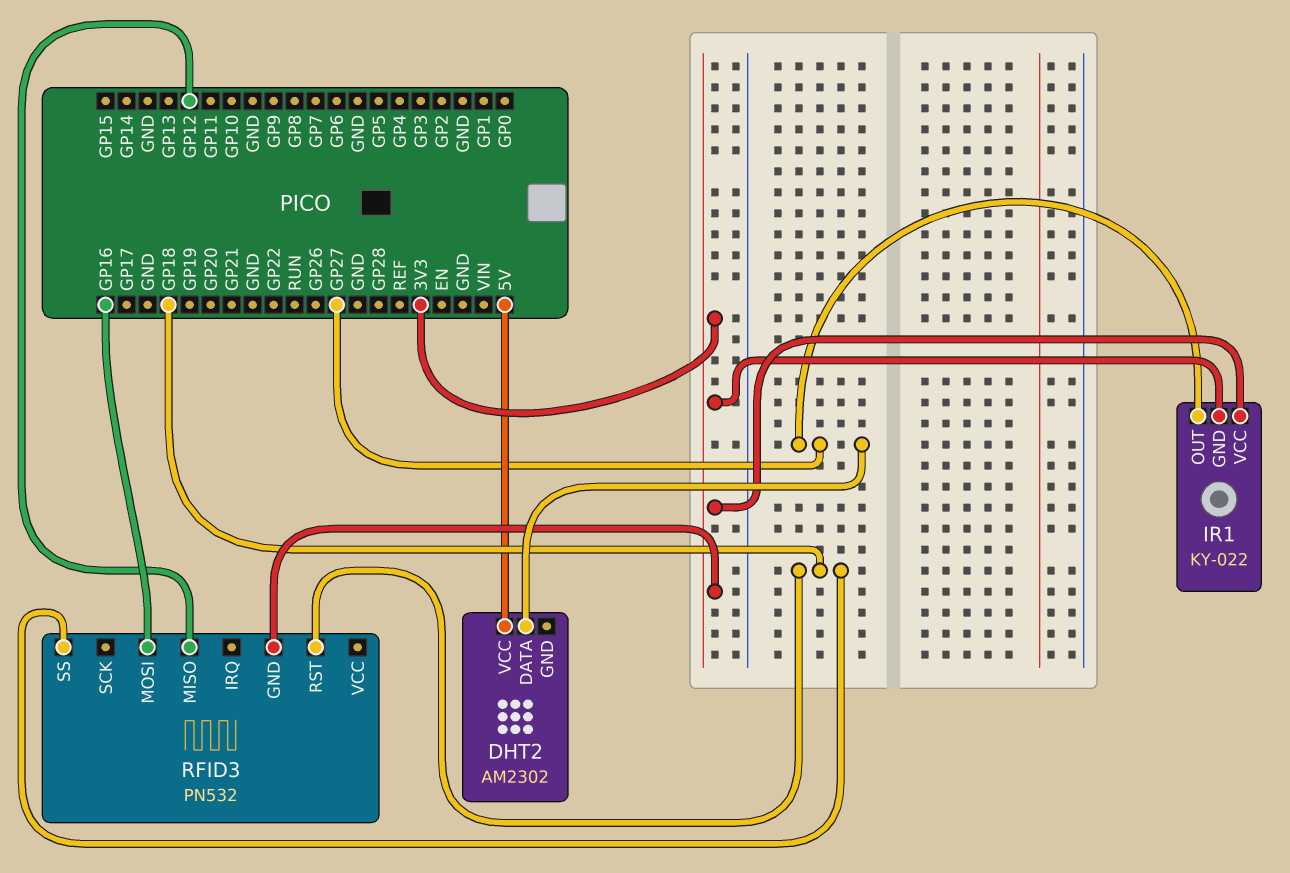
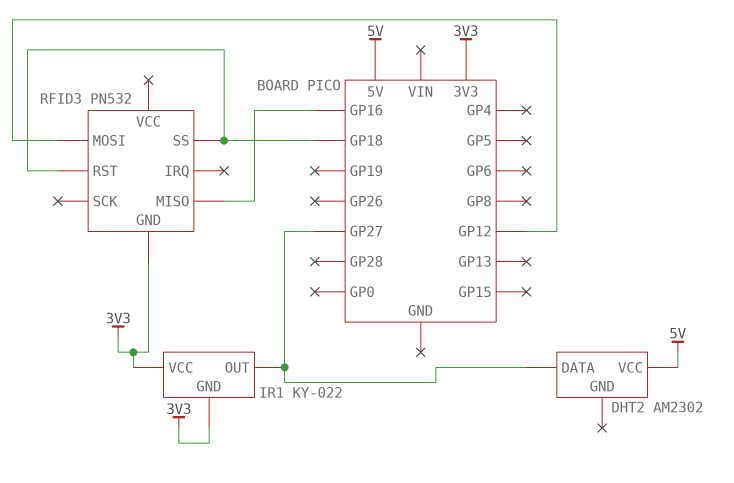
RFID3 pin MISO: GP12 -> GP16
RFID3 pin MOSI: GP16 -> GP12

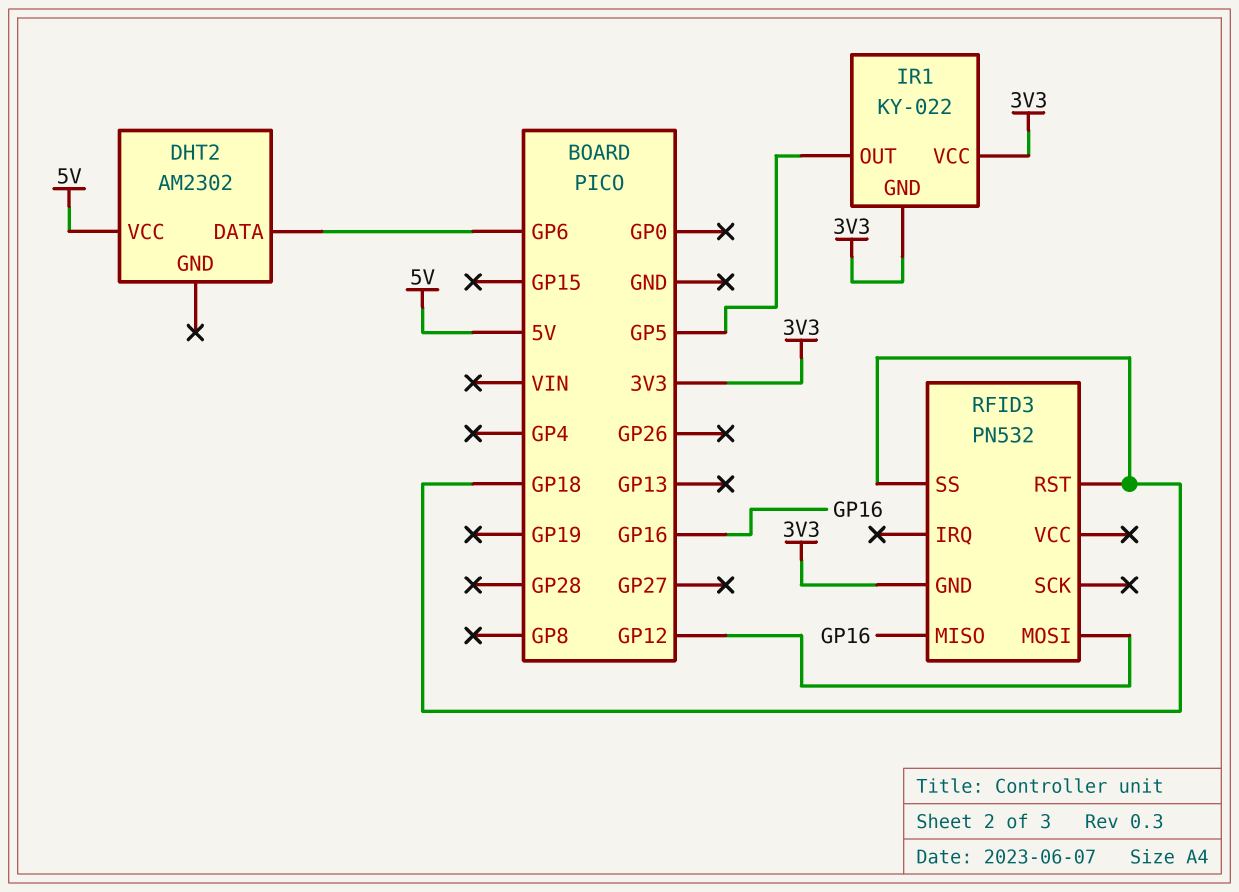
DHT2 pin DATA: GP27 -> GP6
IR1 pin OUT: GP27 -> GP5

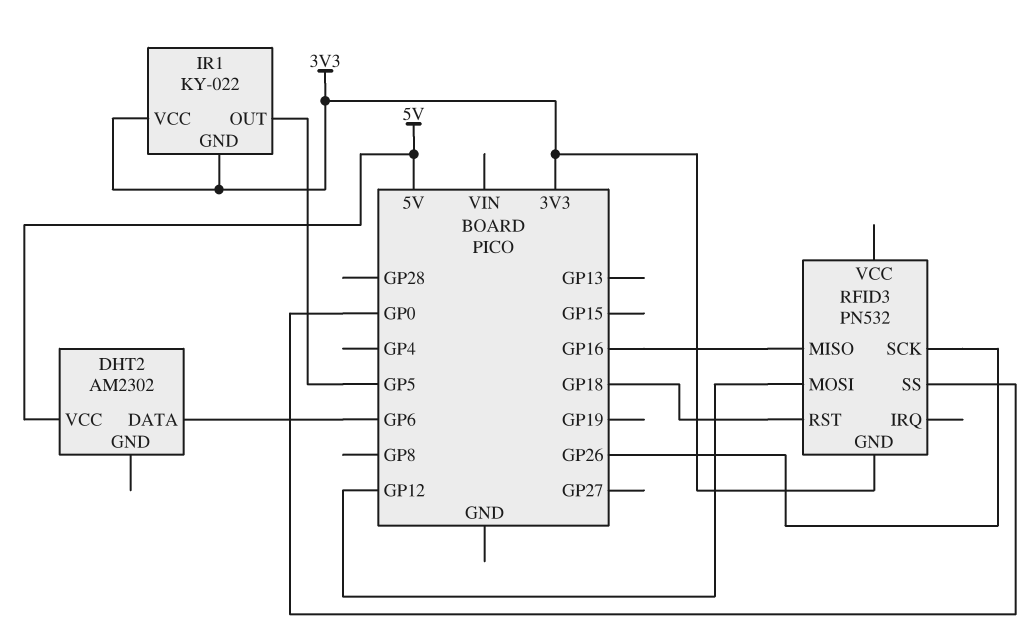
RFID3 pin SCK: none -> GP26
RFID3 pin SS: GP18 -> GP0

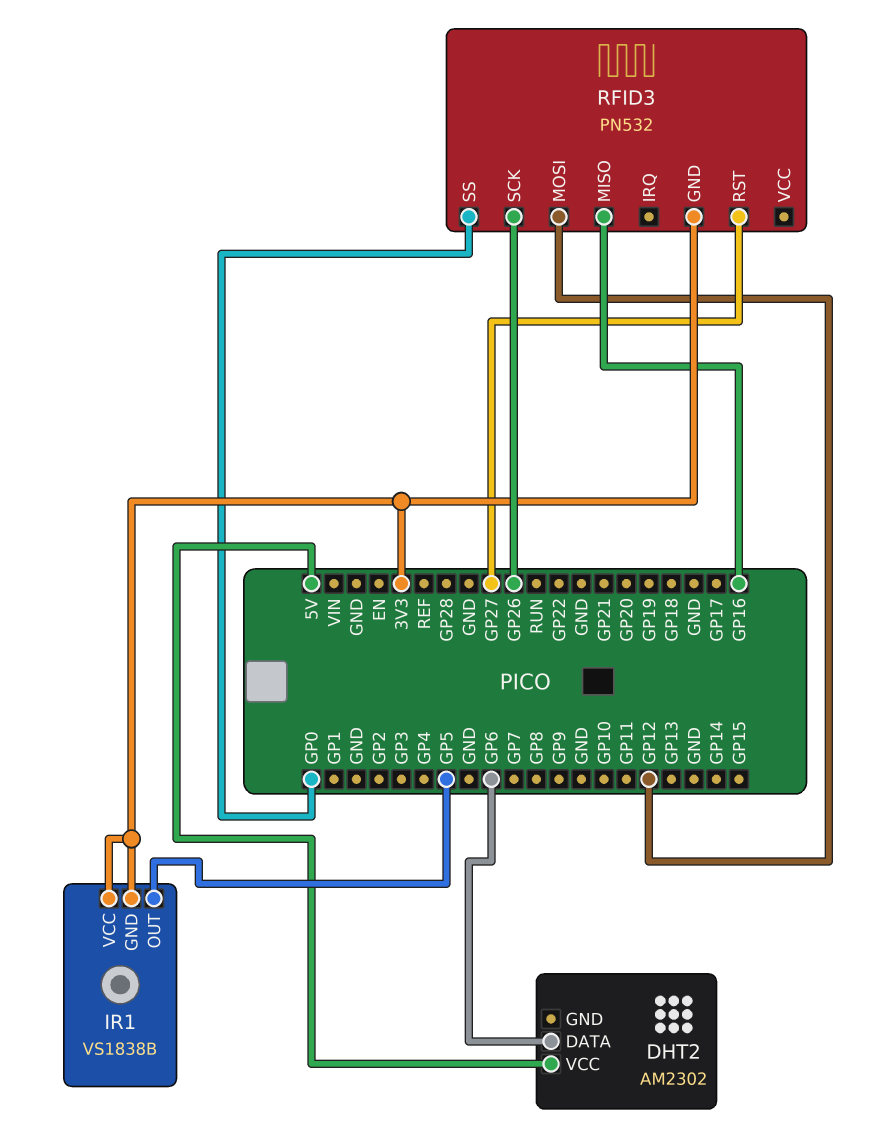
IR1: KY-022 -> VS1838B
RFID3 pin RST: GP18 -> GP27

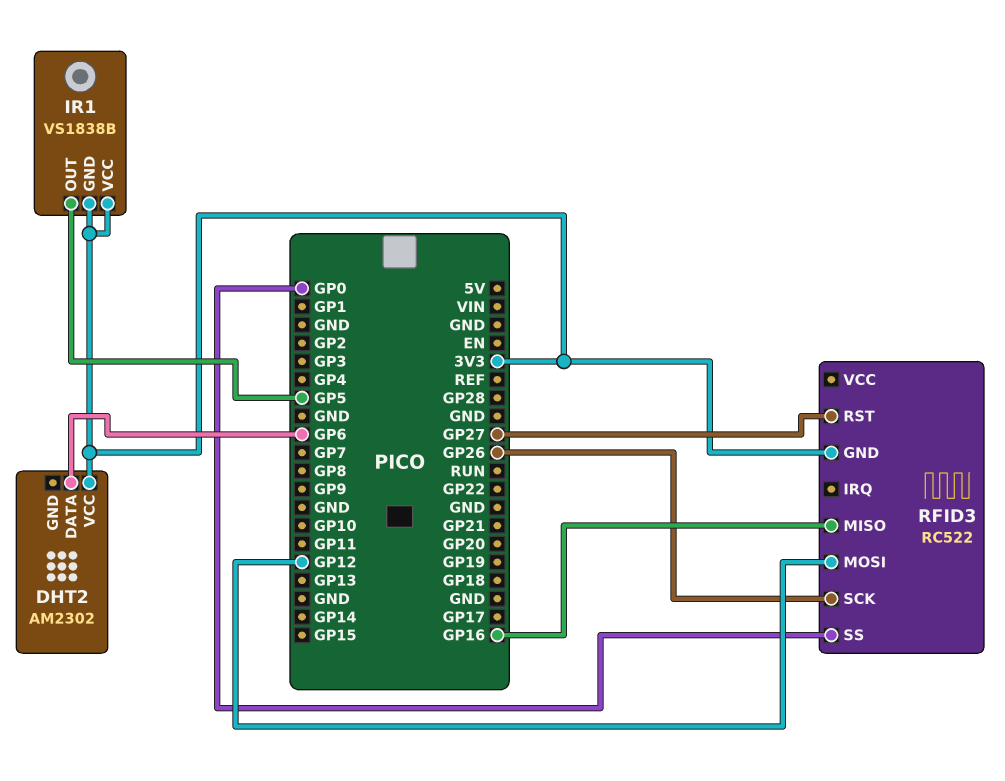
DHT2 pin VCC: 5V -> 3V3
RFID3: PN532 -> RC522

